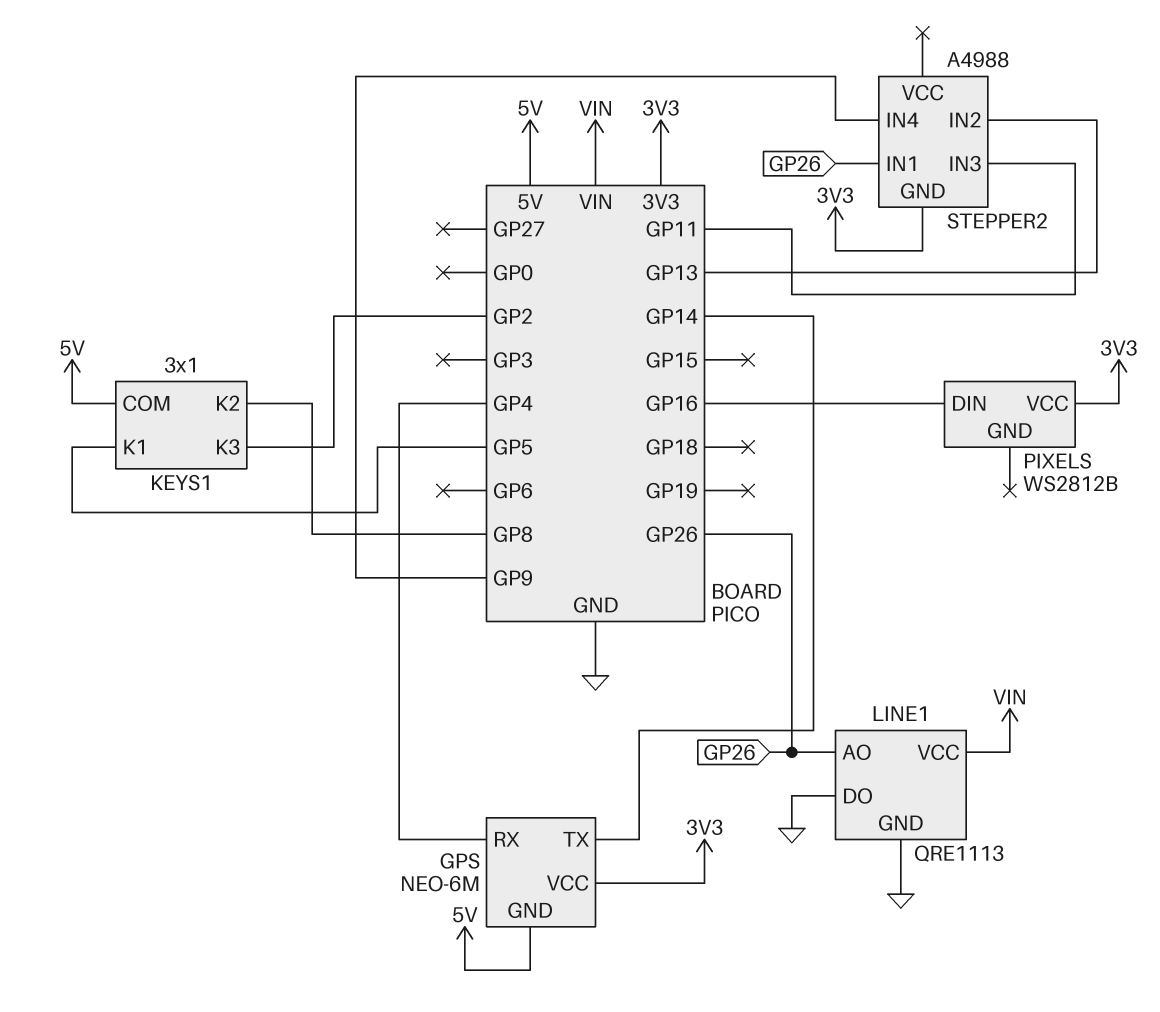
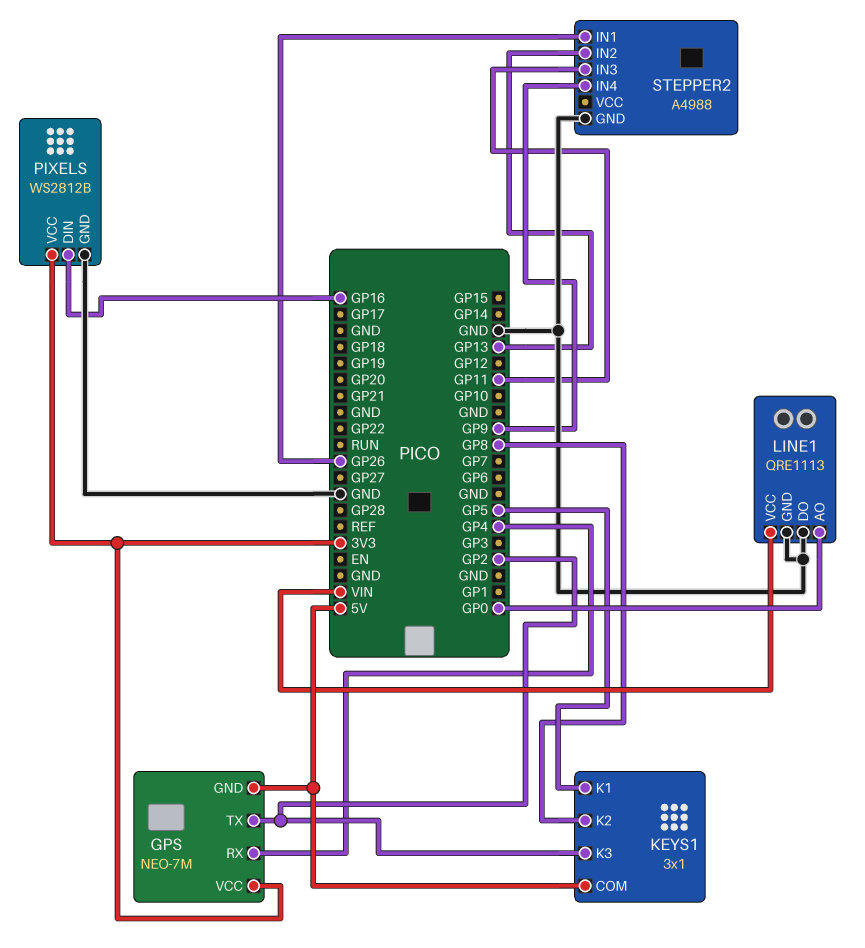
GPS: NEO-6M -> NEO-7M
GPS pin TX: GP14 -> GP2
LINE1 pin AO: GP26 -> GP0
PIXELS pin GND: none -> GND
STEPPER2 pin GND: 3V3 -> GND

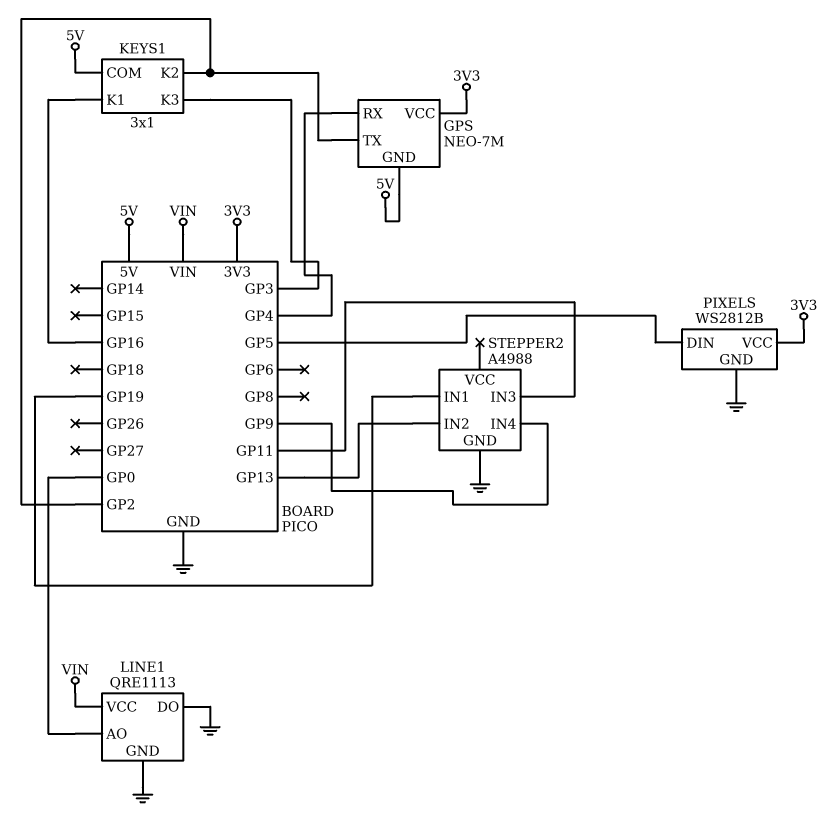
KEYS1 pin K1: GP5 -> GP16
KEYS1 pin K2: GP8 -> GP2
KEYS1 pin K3: GP2 -> GP3
PIXELS pin DIN: GP16 -> GP5
STEPPER2 pin IN1: GP26 -> GP19

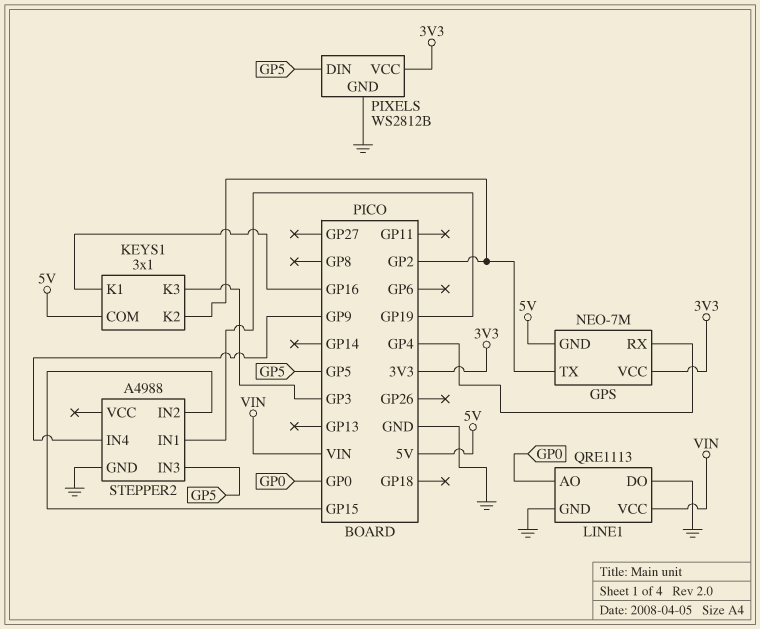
STEPPER2 pin IN2: GP13 -> GP15
STEPPER2 pin IN3: GP11 -> GP5

